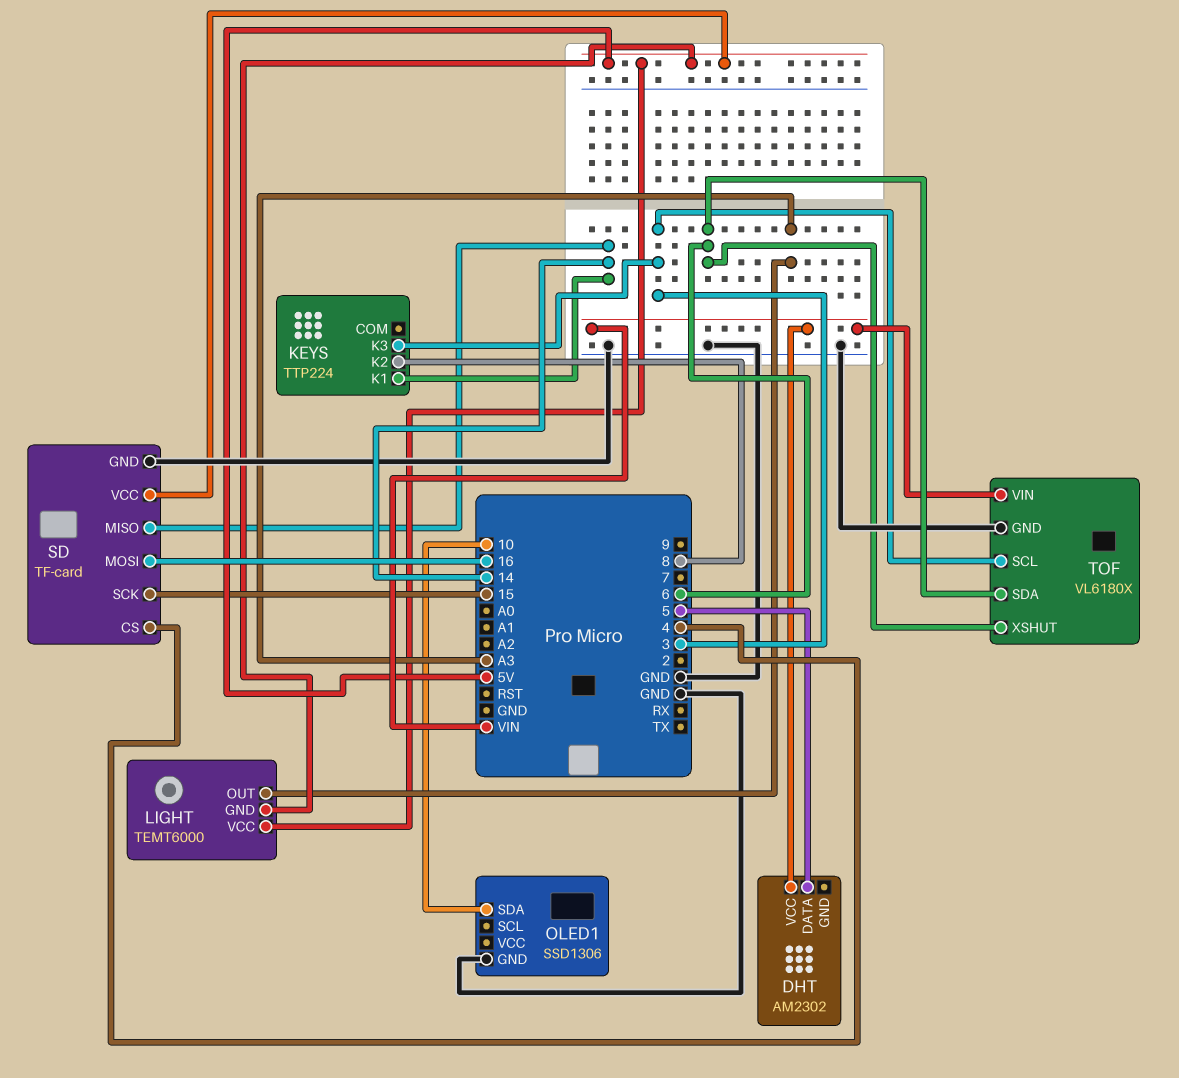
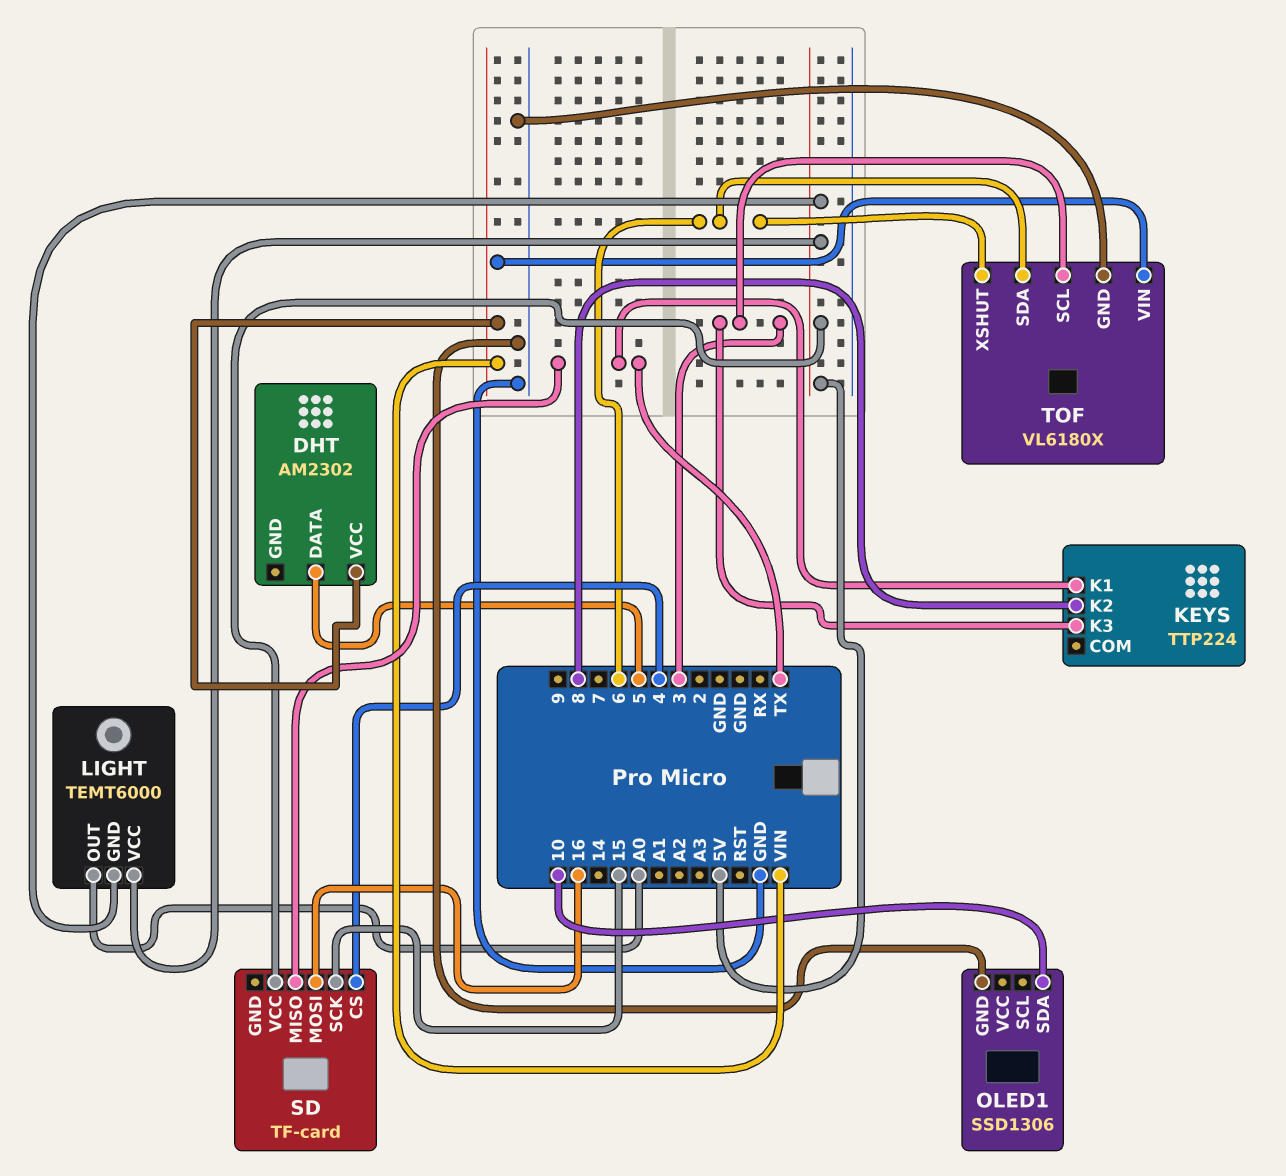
KEYS pin K1: 14 -> TX
LIGHT pin OUT: A3 -> A0
SD pin GND: GND -> none
SD pin MISO: 14 -> TX

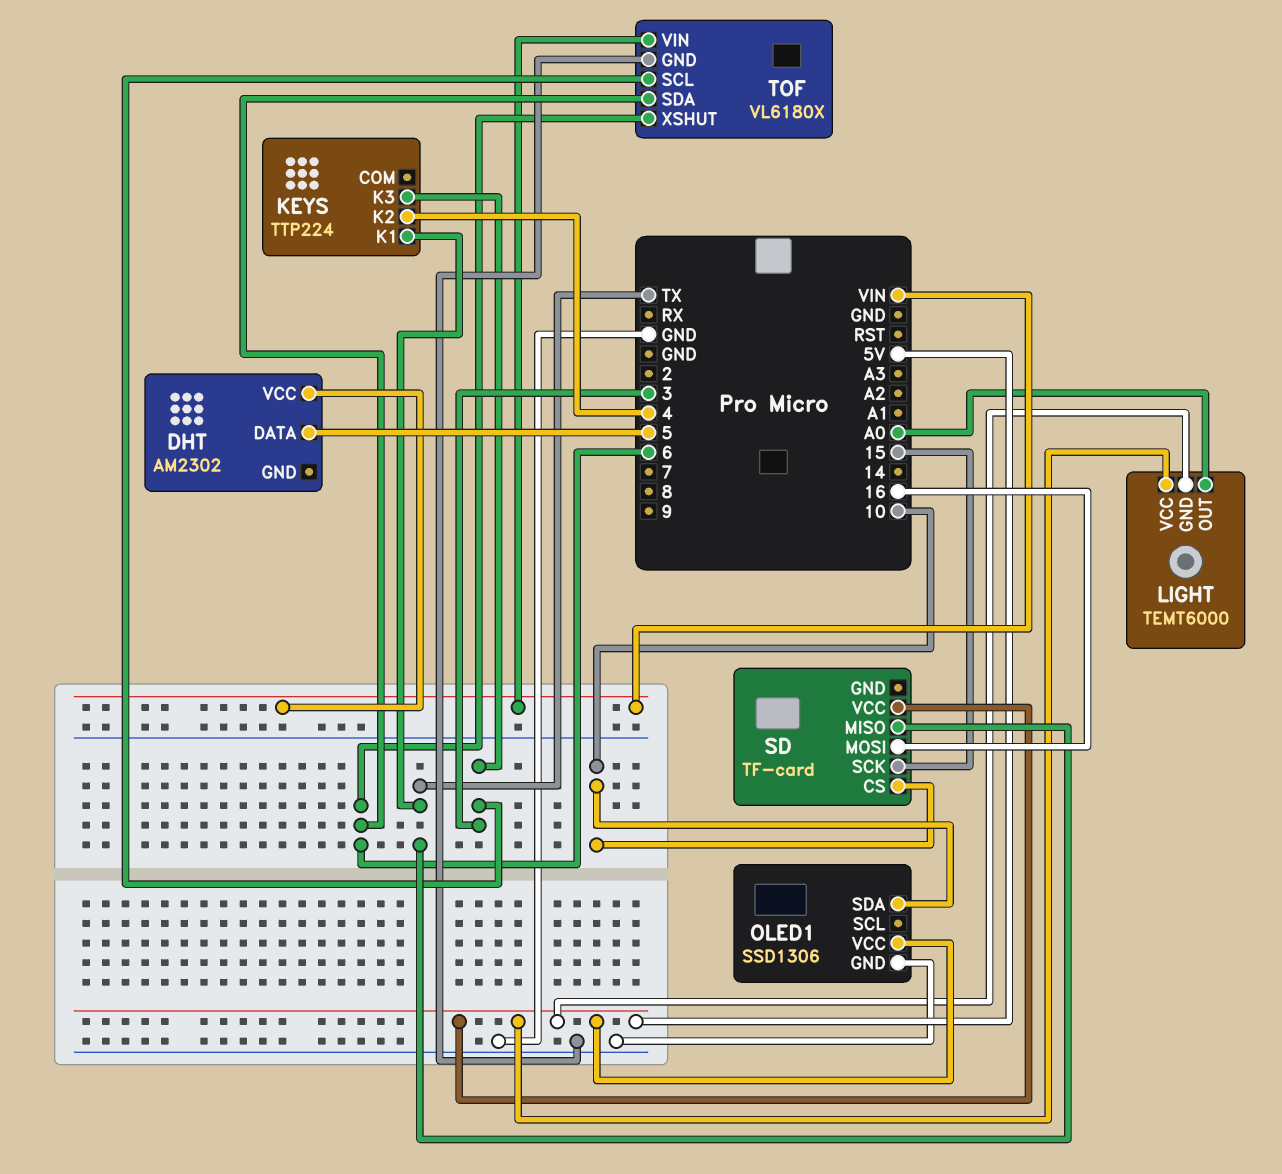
KEYS pin K2: 8 -> 4
OLED1 pin VCC: none -> 5V
SD pin CS: 4 -> 10

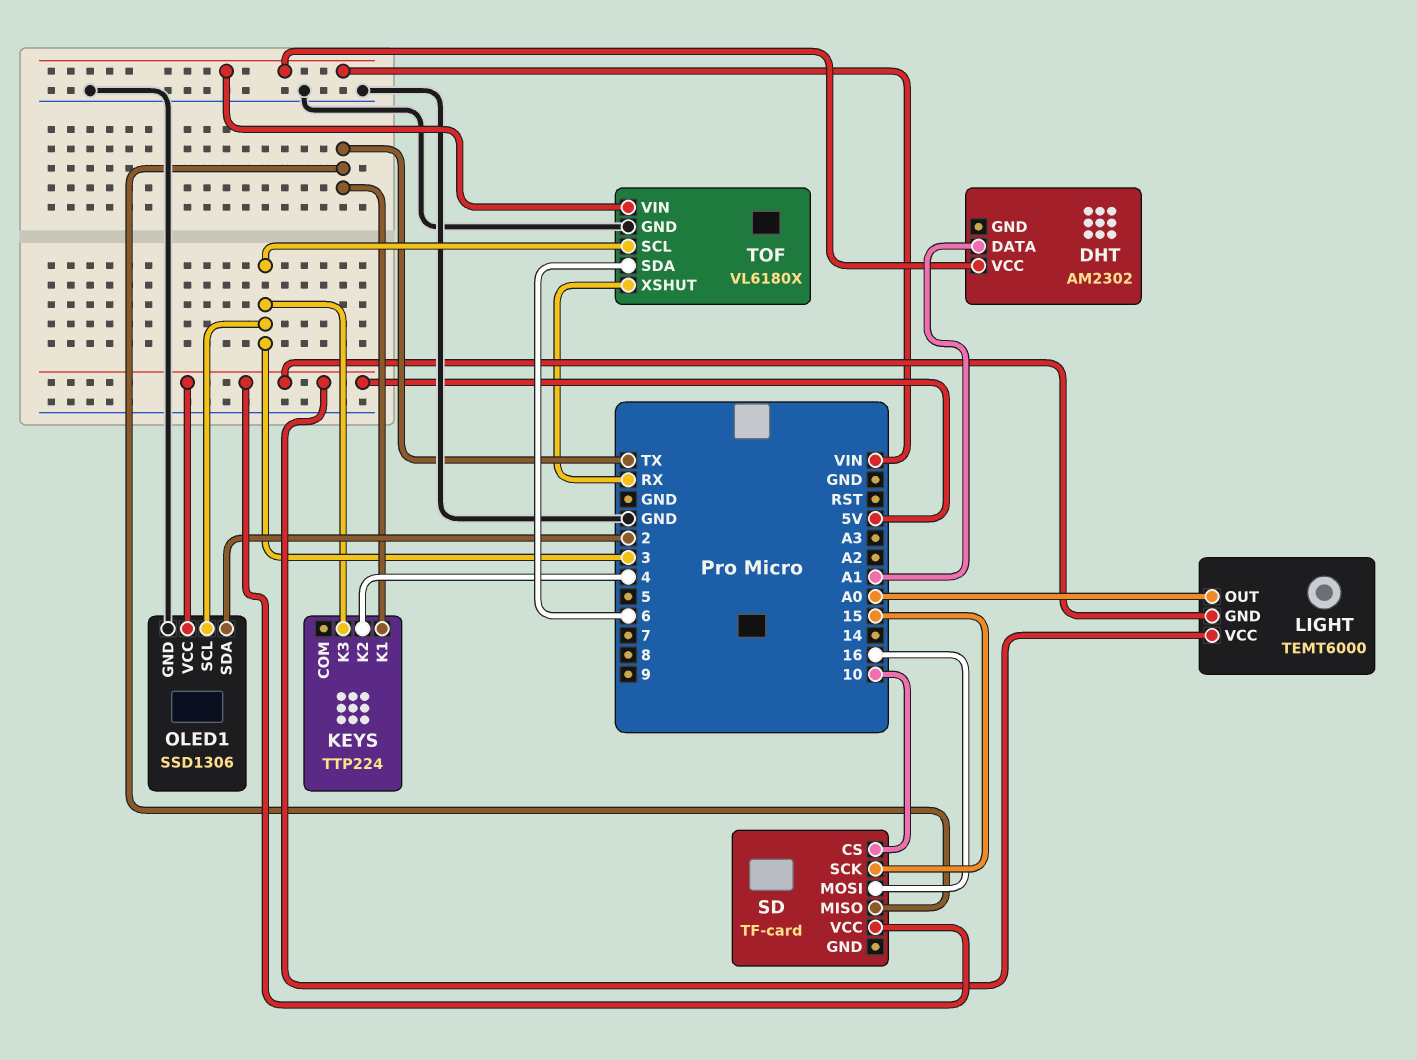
DHT pin DATA: 5 -> A1
OLED1 pin SCL: none -> 3
OLED1 pin SDA: 10 -> 2
TOF pin XSHUT: 6 -> RX

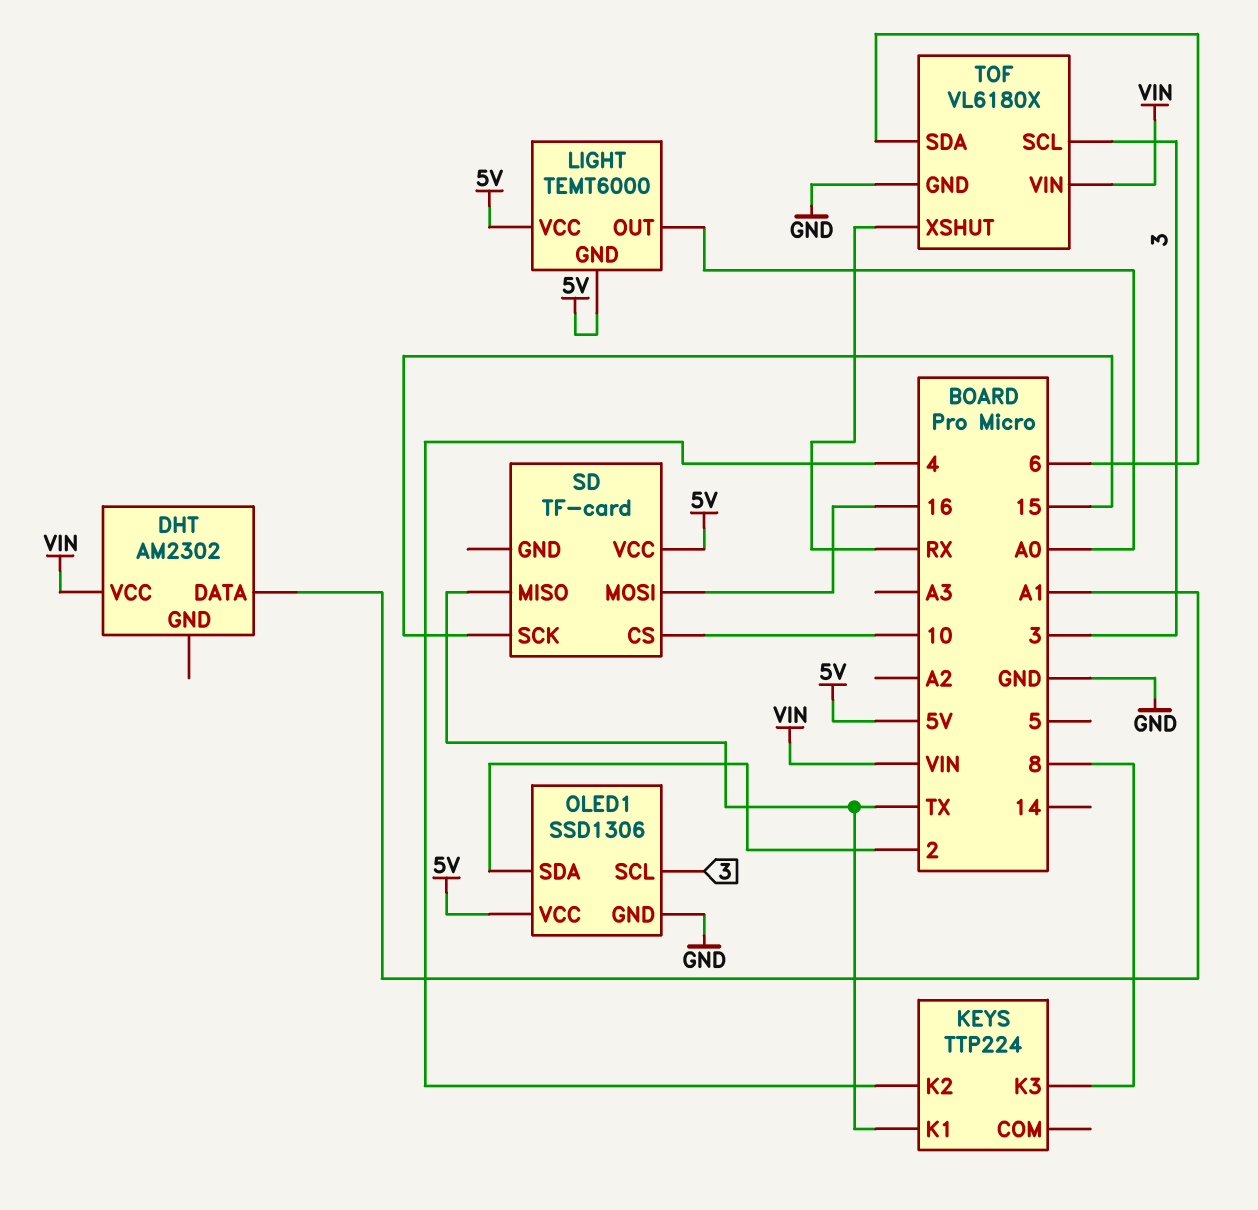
KEYS pin K3: 3 -> 8

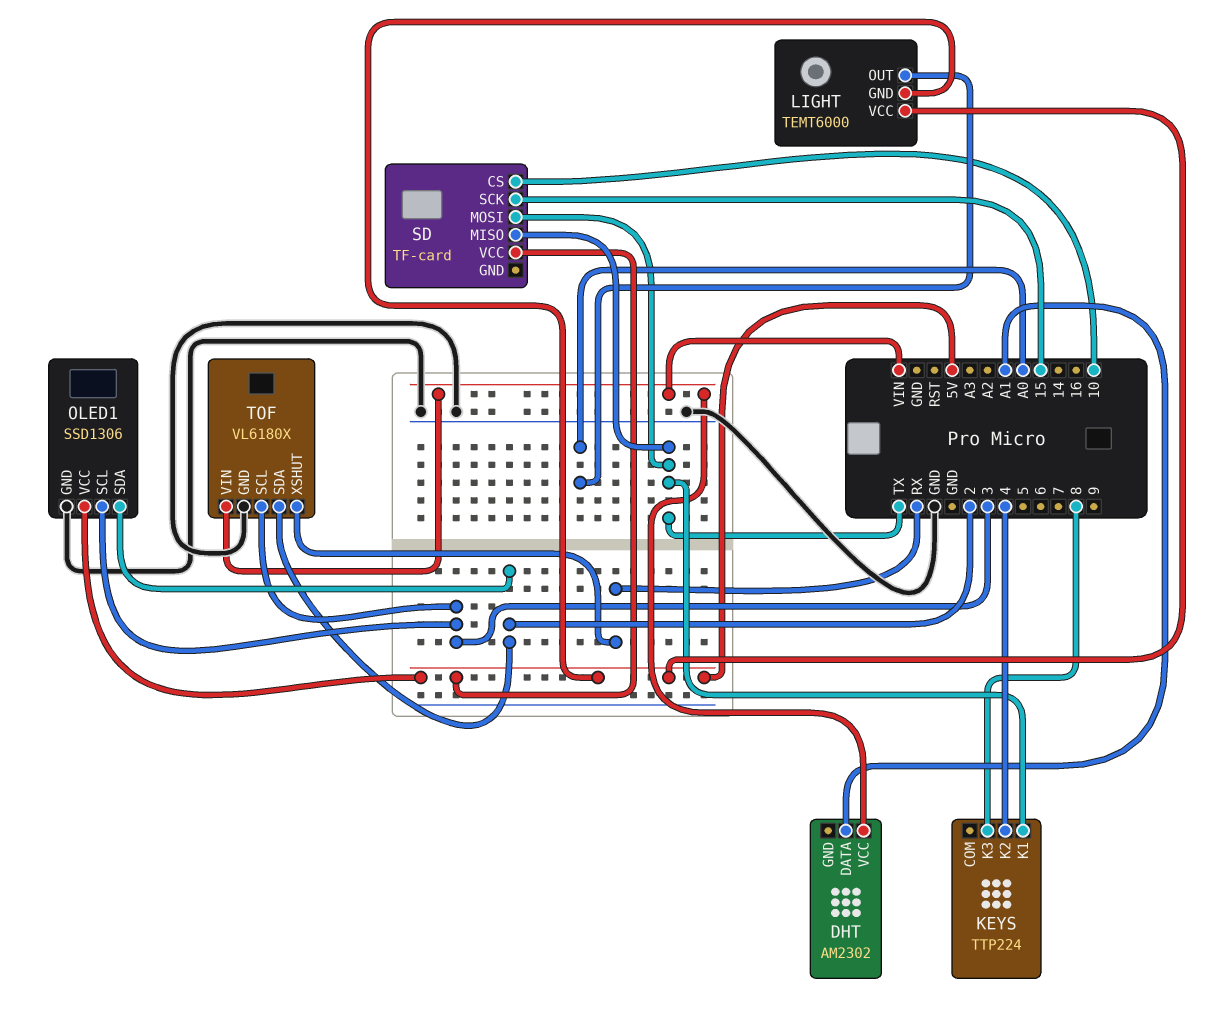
SD pin MOSI: 16 -> TX
TOF pin SDA: 6 -> 2

